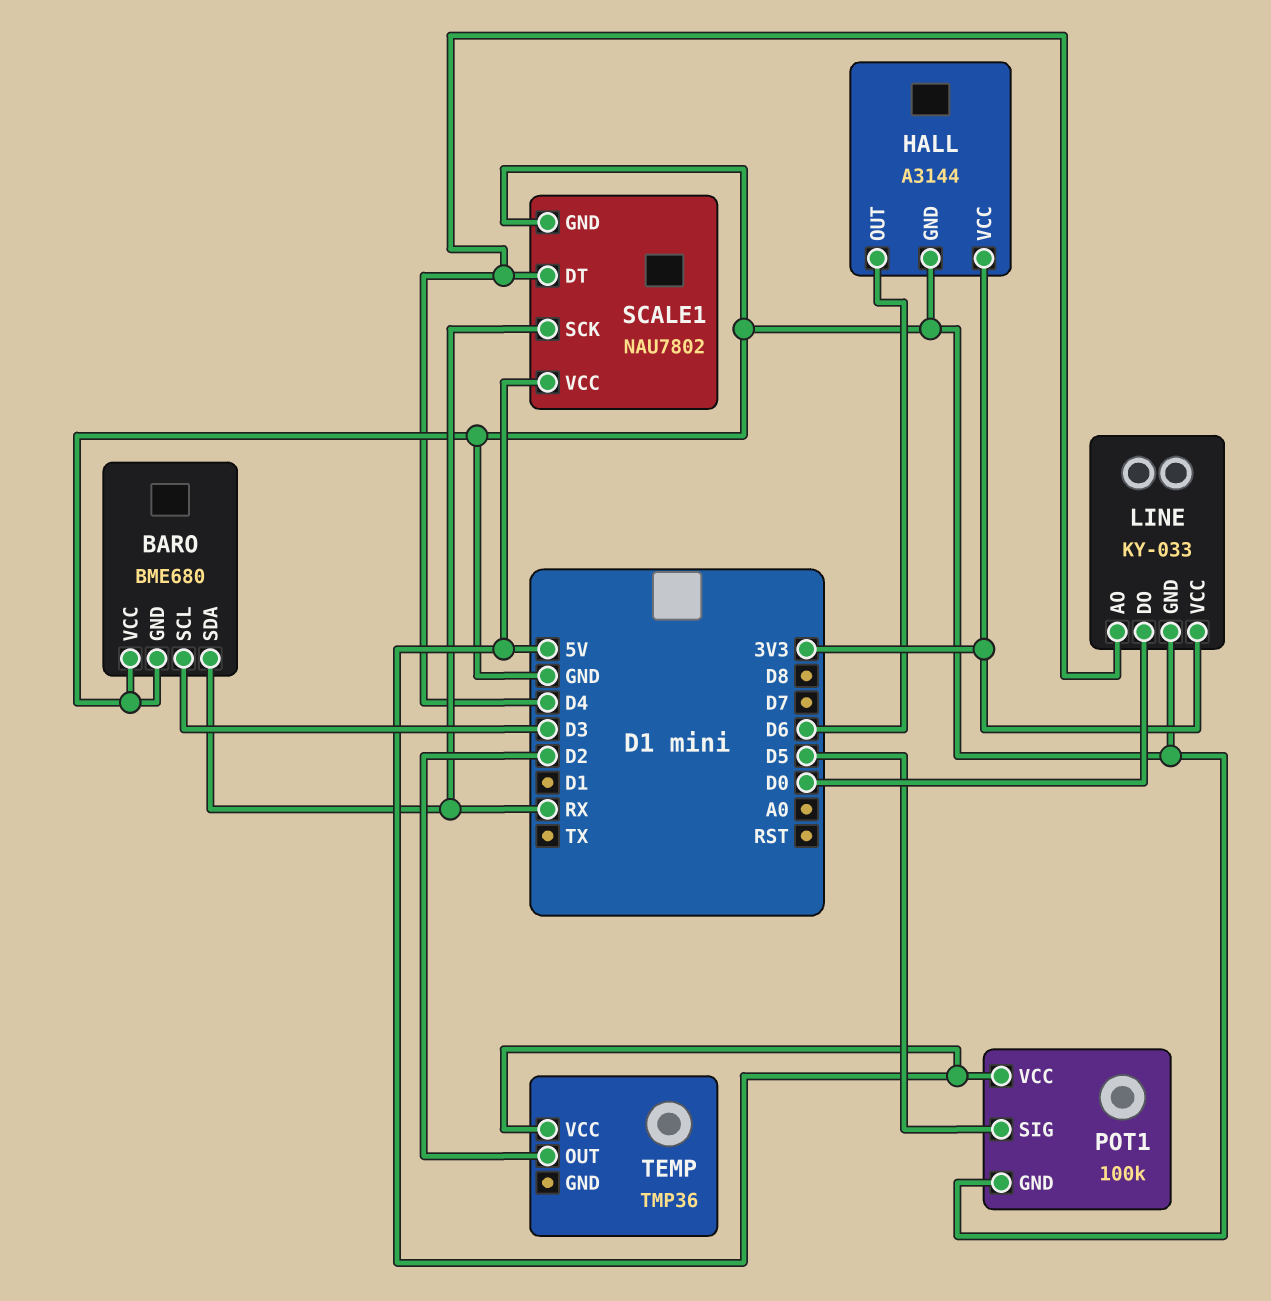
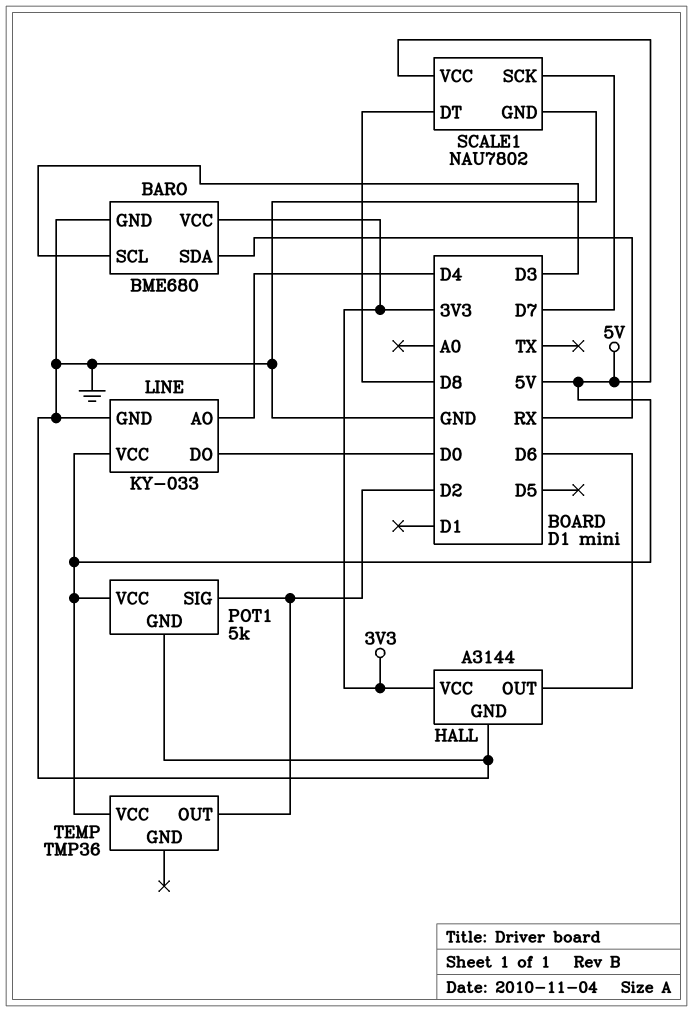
BARO pin VCC: GND -> 3V3
LINE pin VCC: 3V3 -> 5V
POT1: 100k -> 5k
POT1 pin SIG: D5 -> D2
SCALE1 pin DT: D4 -> D8
SCALE1 pin SCK: RX -> D7

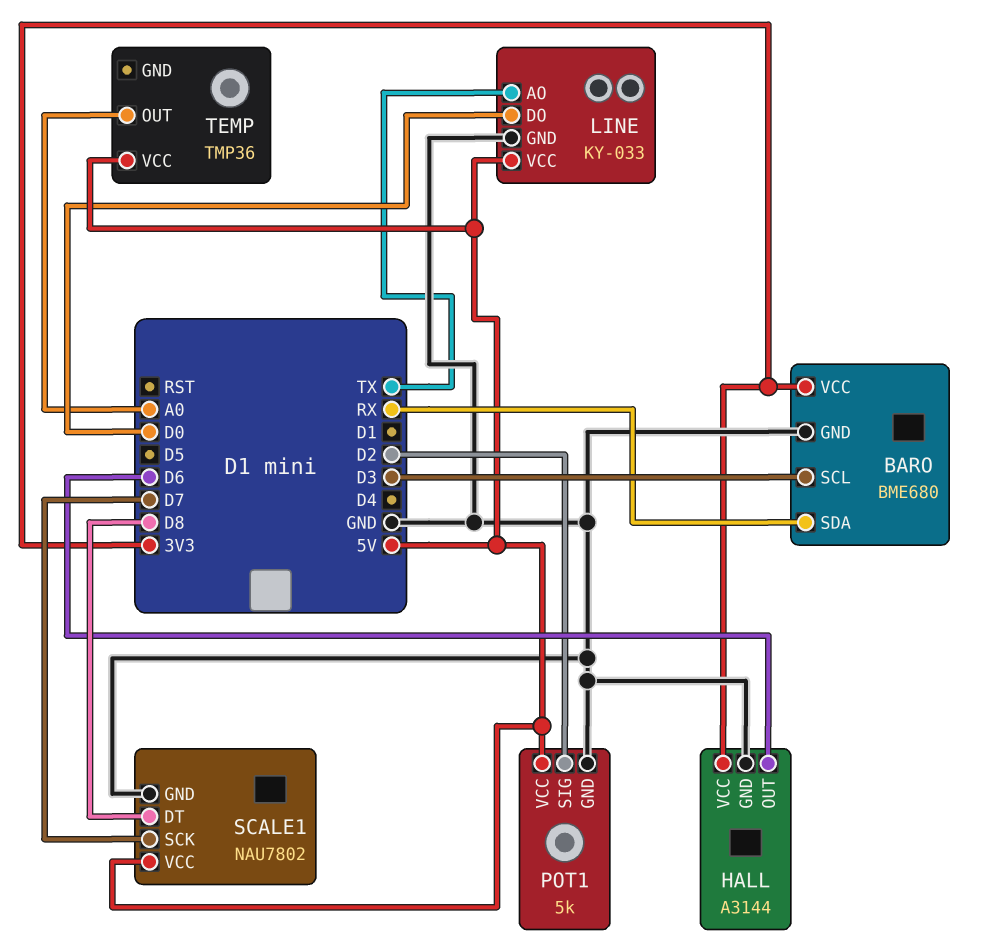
LINE pin AO: D4 -> TX
TEMP pin OUT: D2 -> A0

